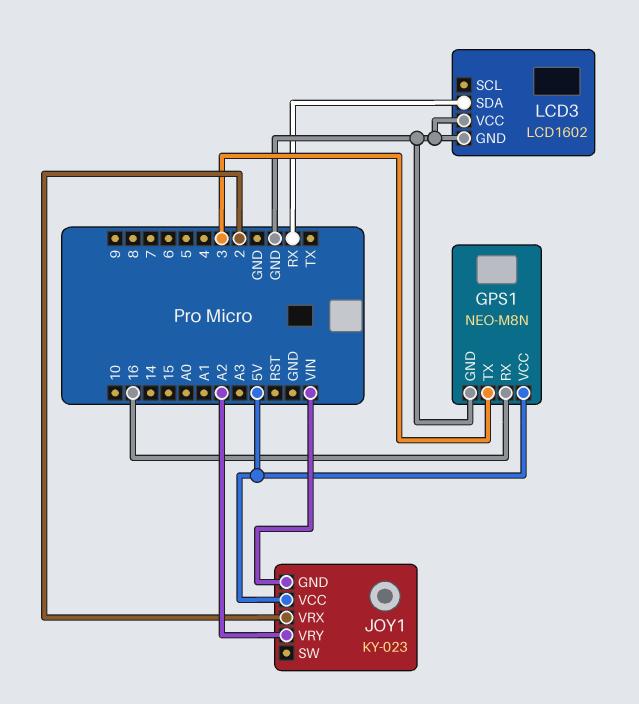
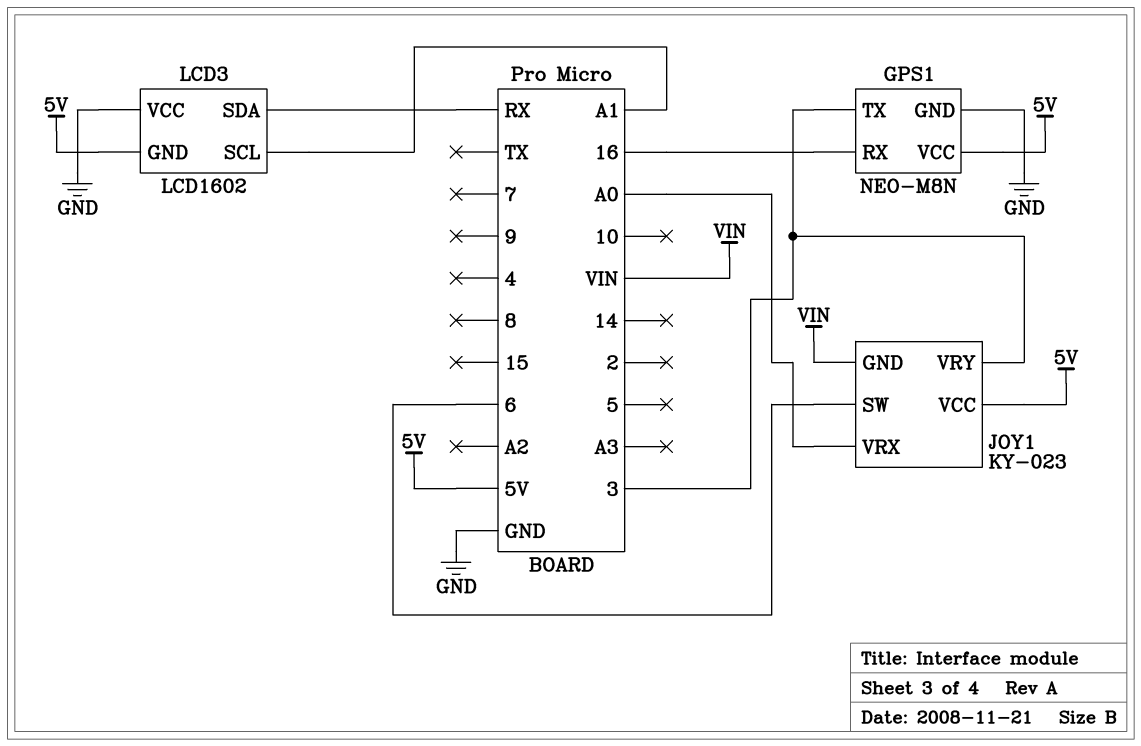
JOY1 pin SW: none -> 6
JOY1 pin VRX: 2 -> A0
JOY1 pin VRY: A2 -> 3
LCD3 pin GND: GND -> 5V
LCD3 pin SCL: none -> A1

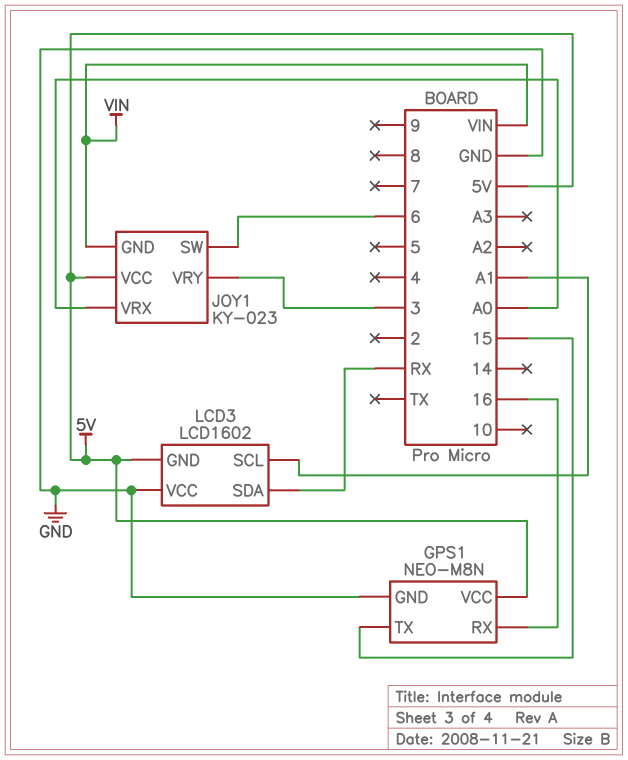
GPS1 pin TX: 3 -> 15

